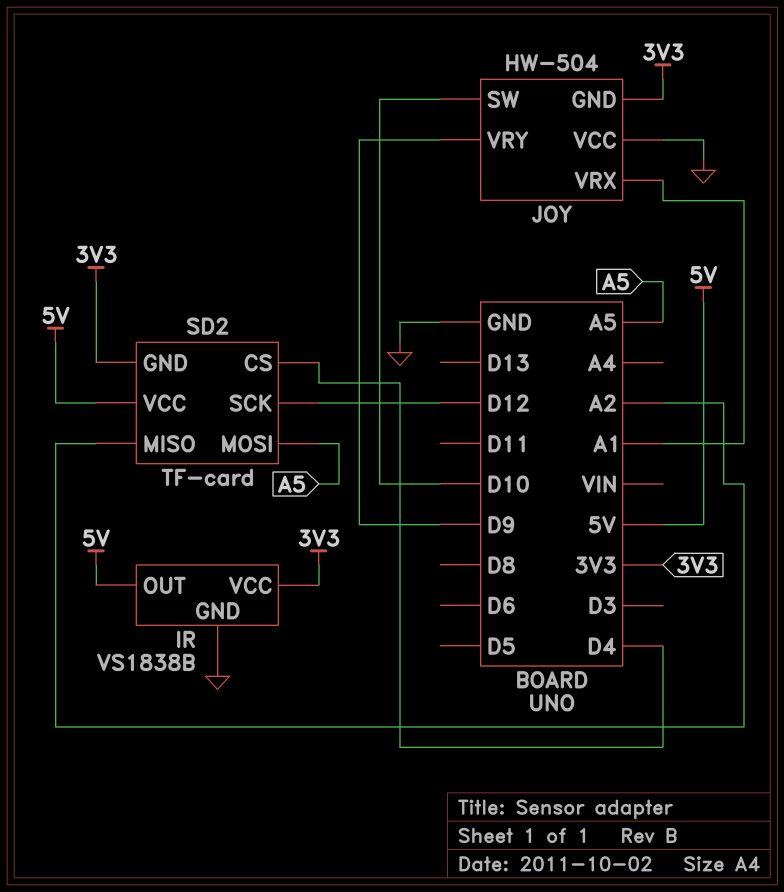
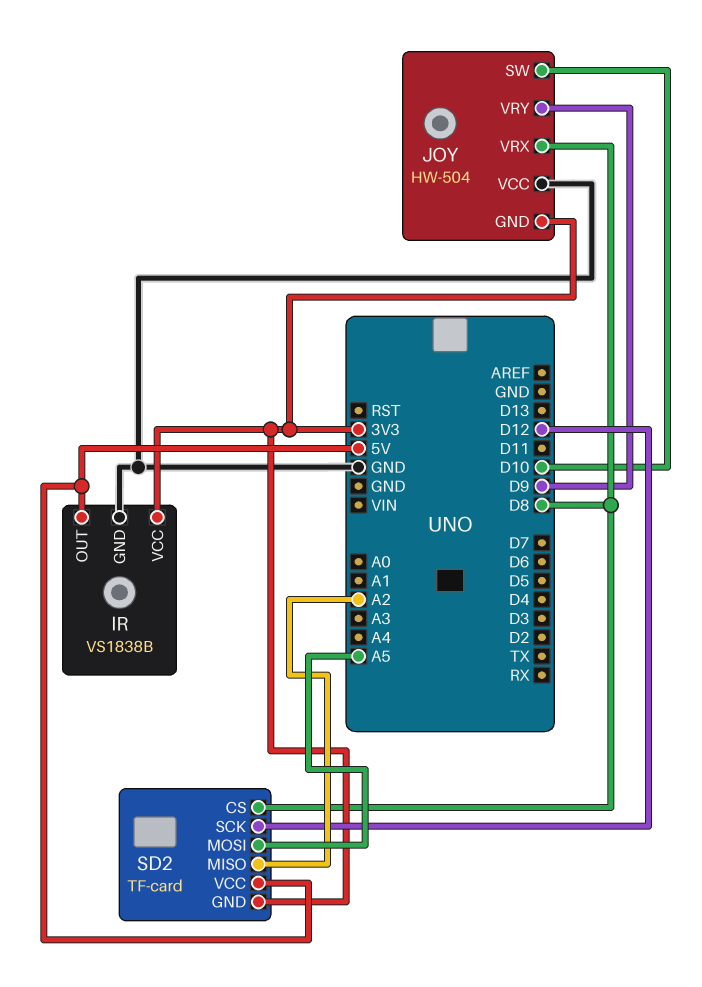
JOY pin VRX: A1 -> D8
SD2 pin CS: D4 -> D8

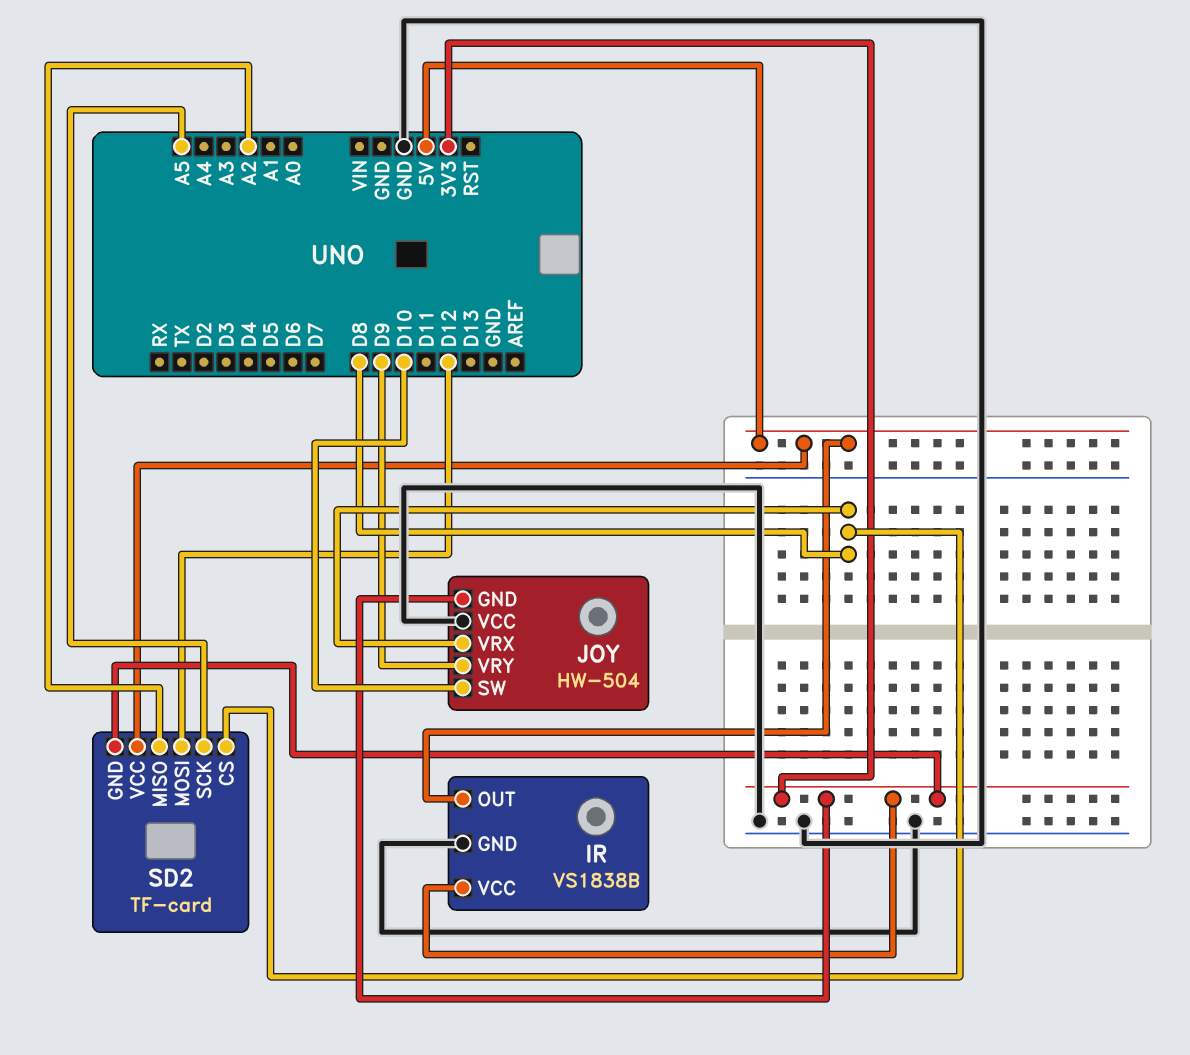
SD2 pin MOSI: A5 -> D12
SD2 pin SCK: D12 -> A5

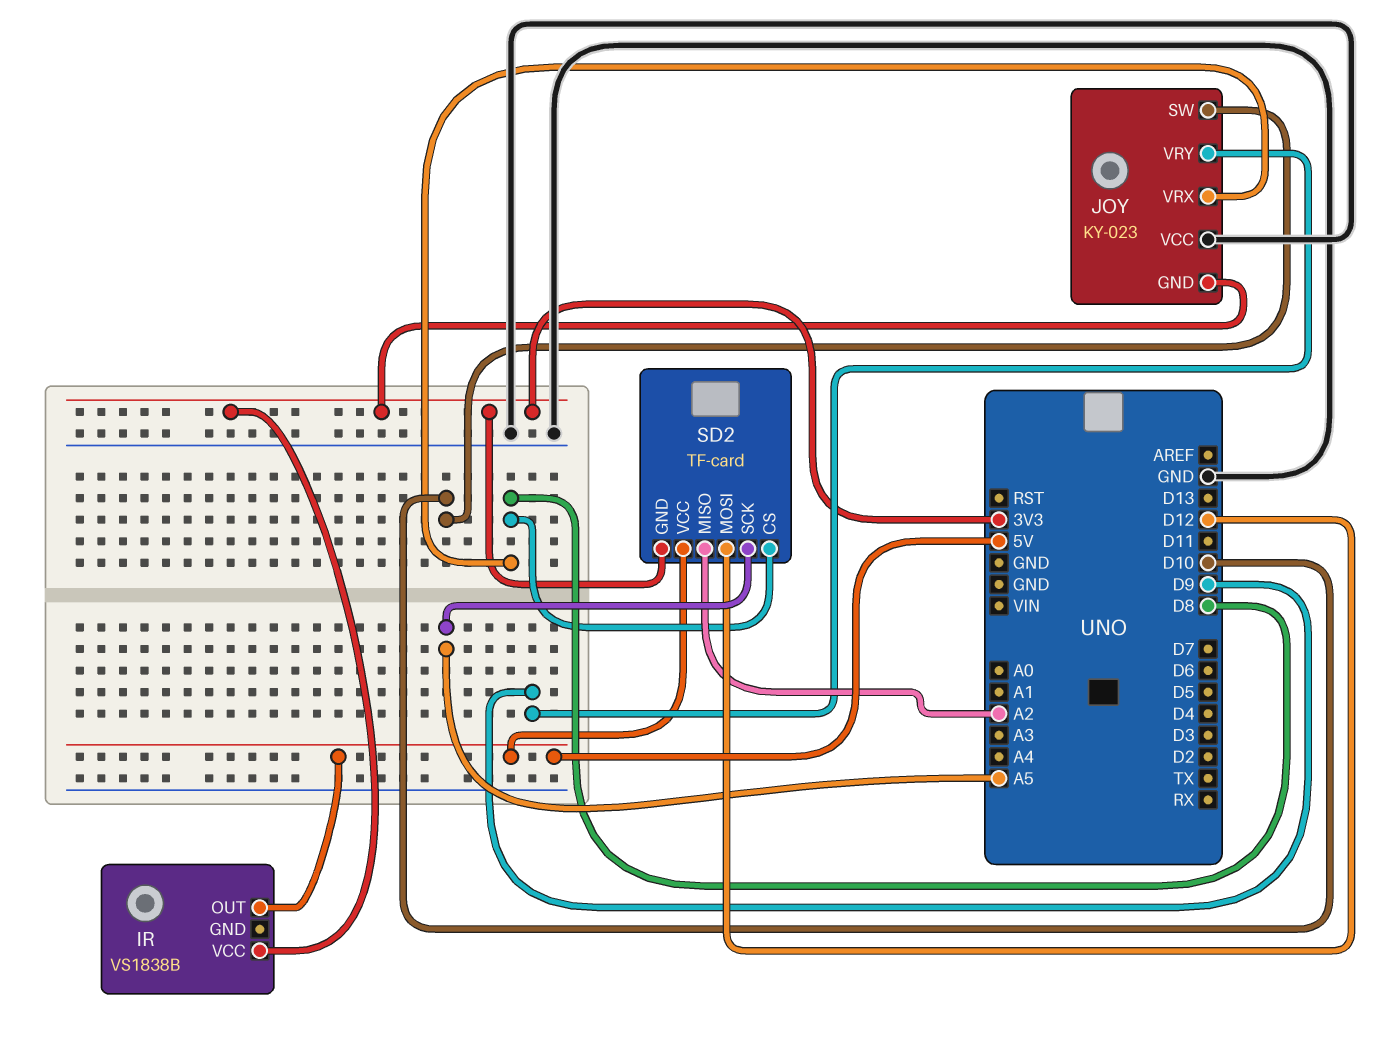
IR pin GND: GND -> none
JOY: HW-504 -> KY-023

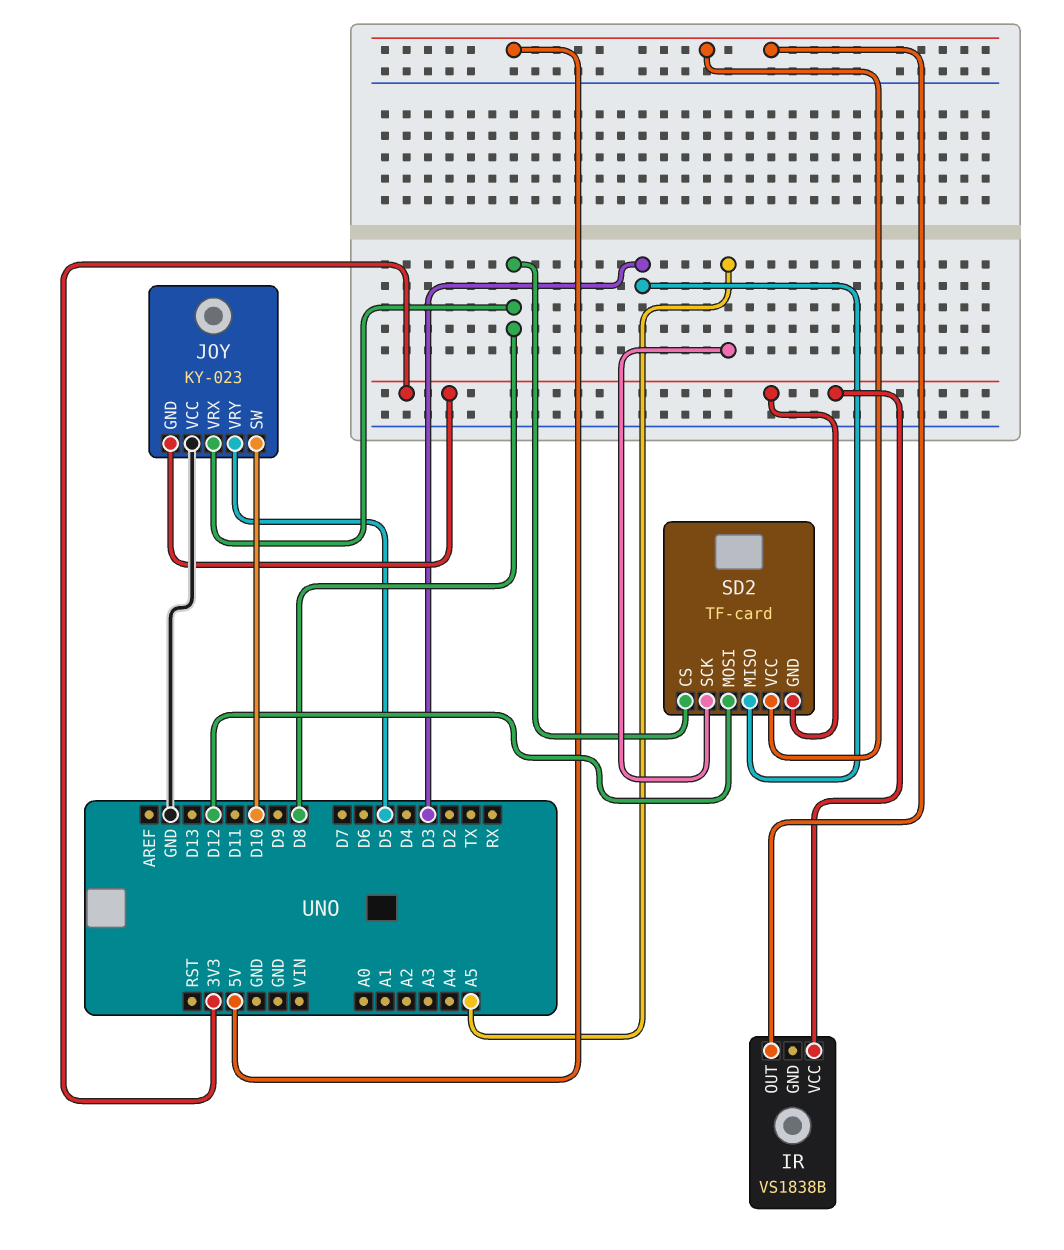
JOY pin VRY: D9 -> D5
SD2 pin MISO: A2 -> D3

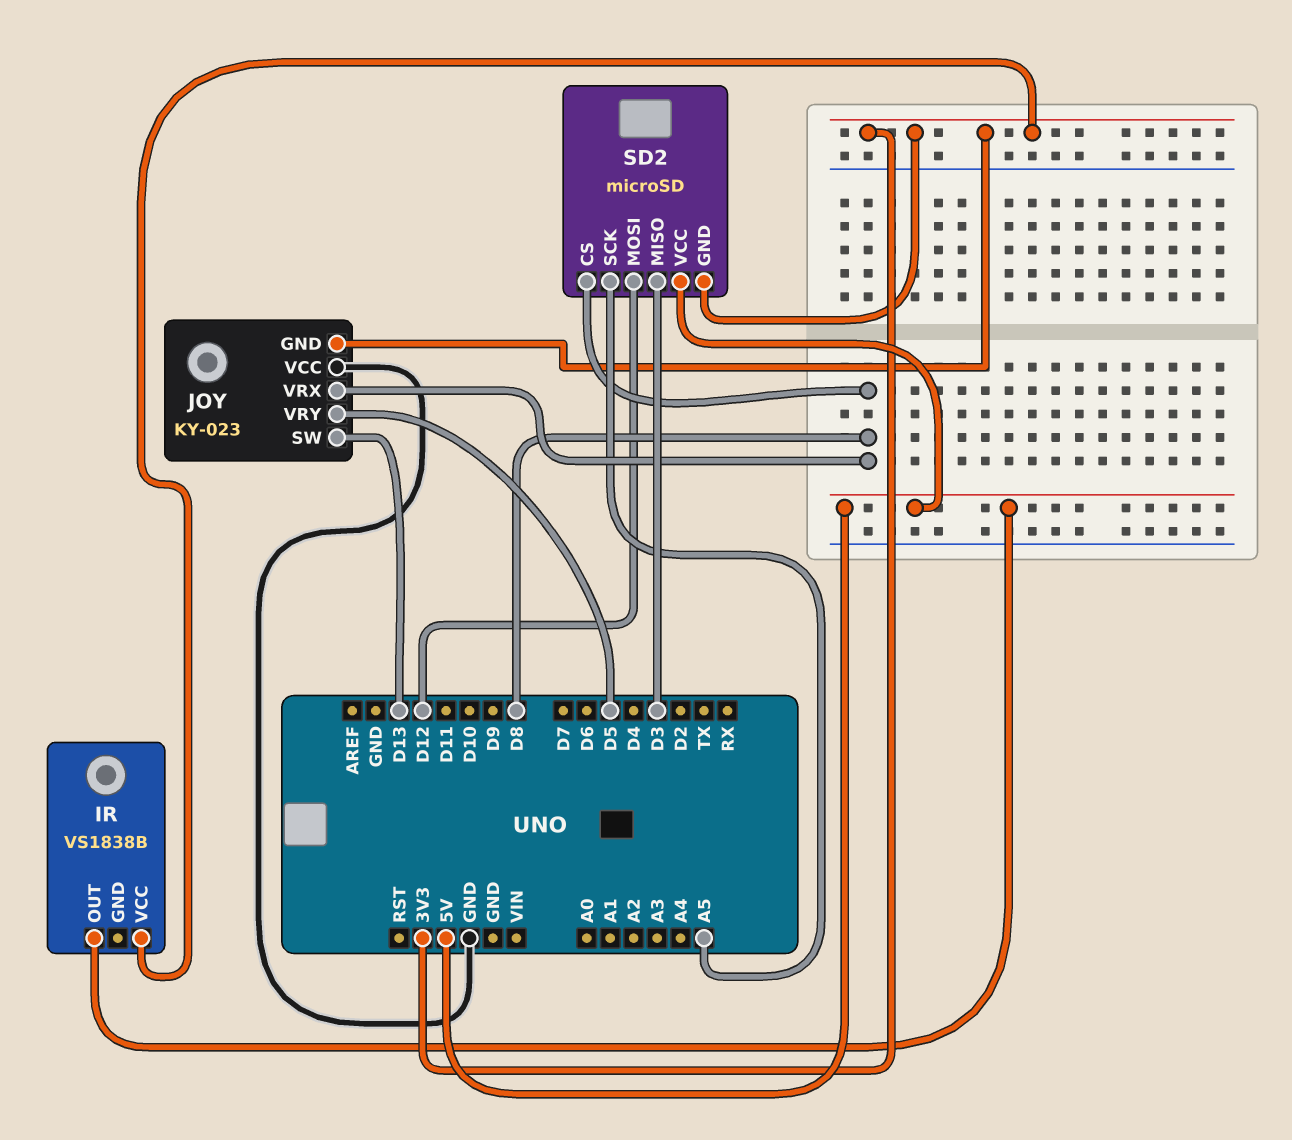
JOY pin SW: D10 -> D13
SD2: TF-card -> microSD

